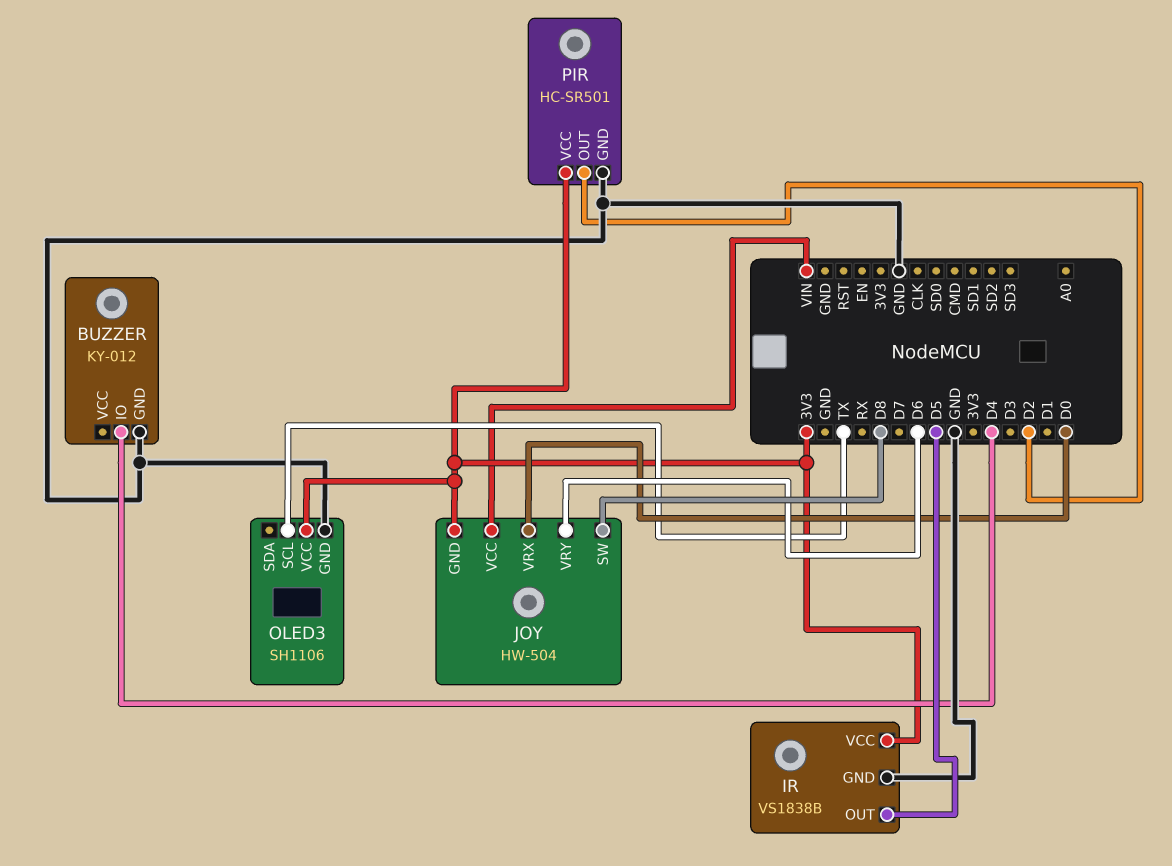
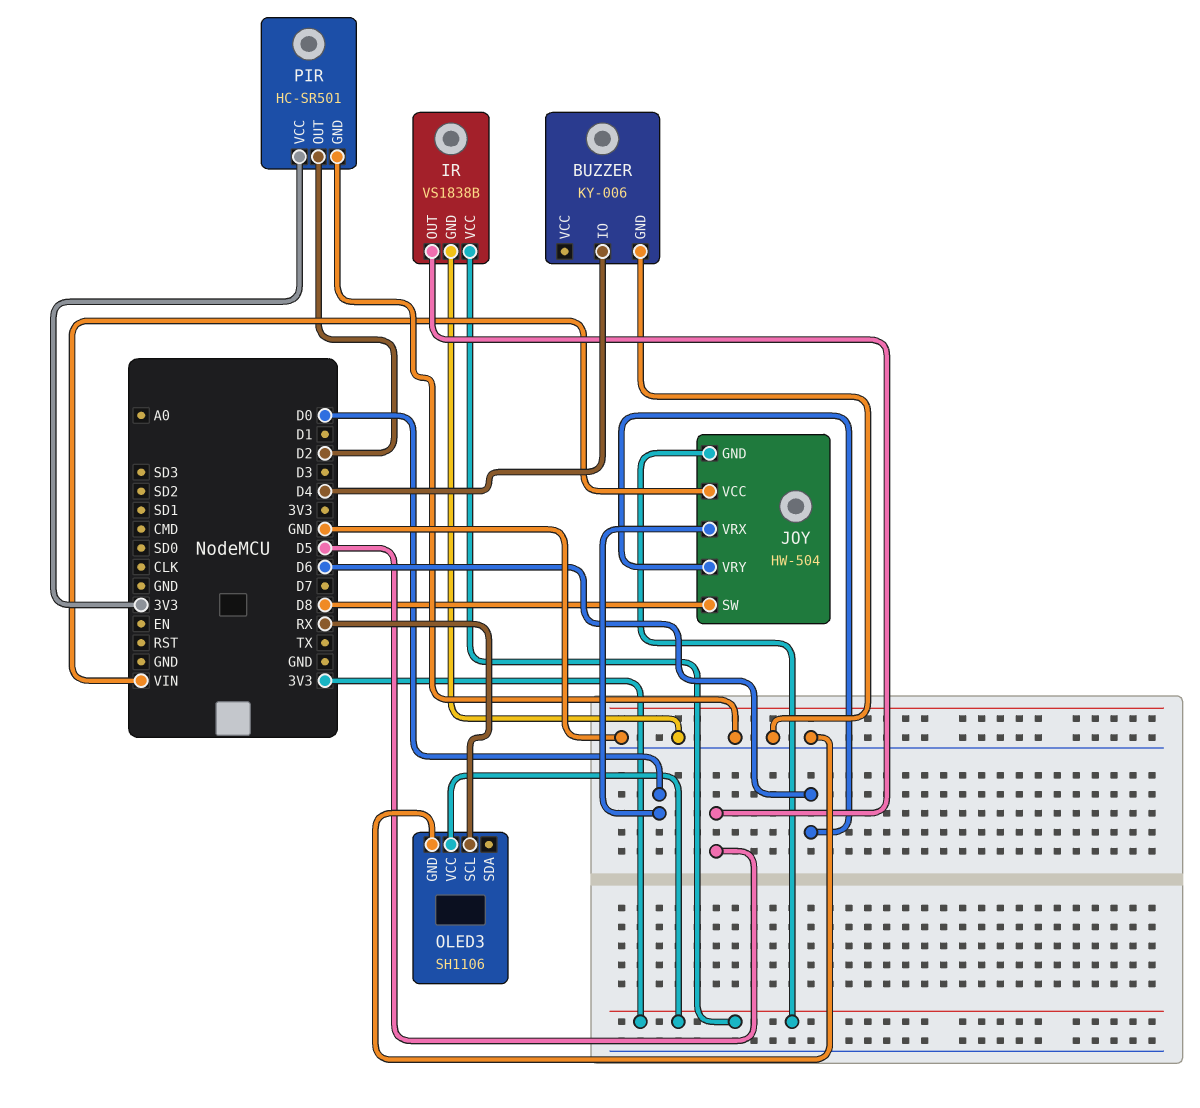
BUZZER: KY-012 -> KY-006
OLED3 pin SCL: TX -> RX

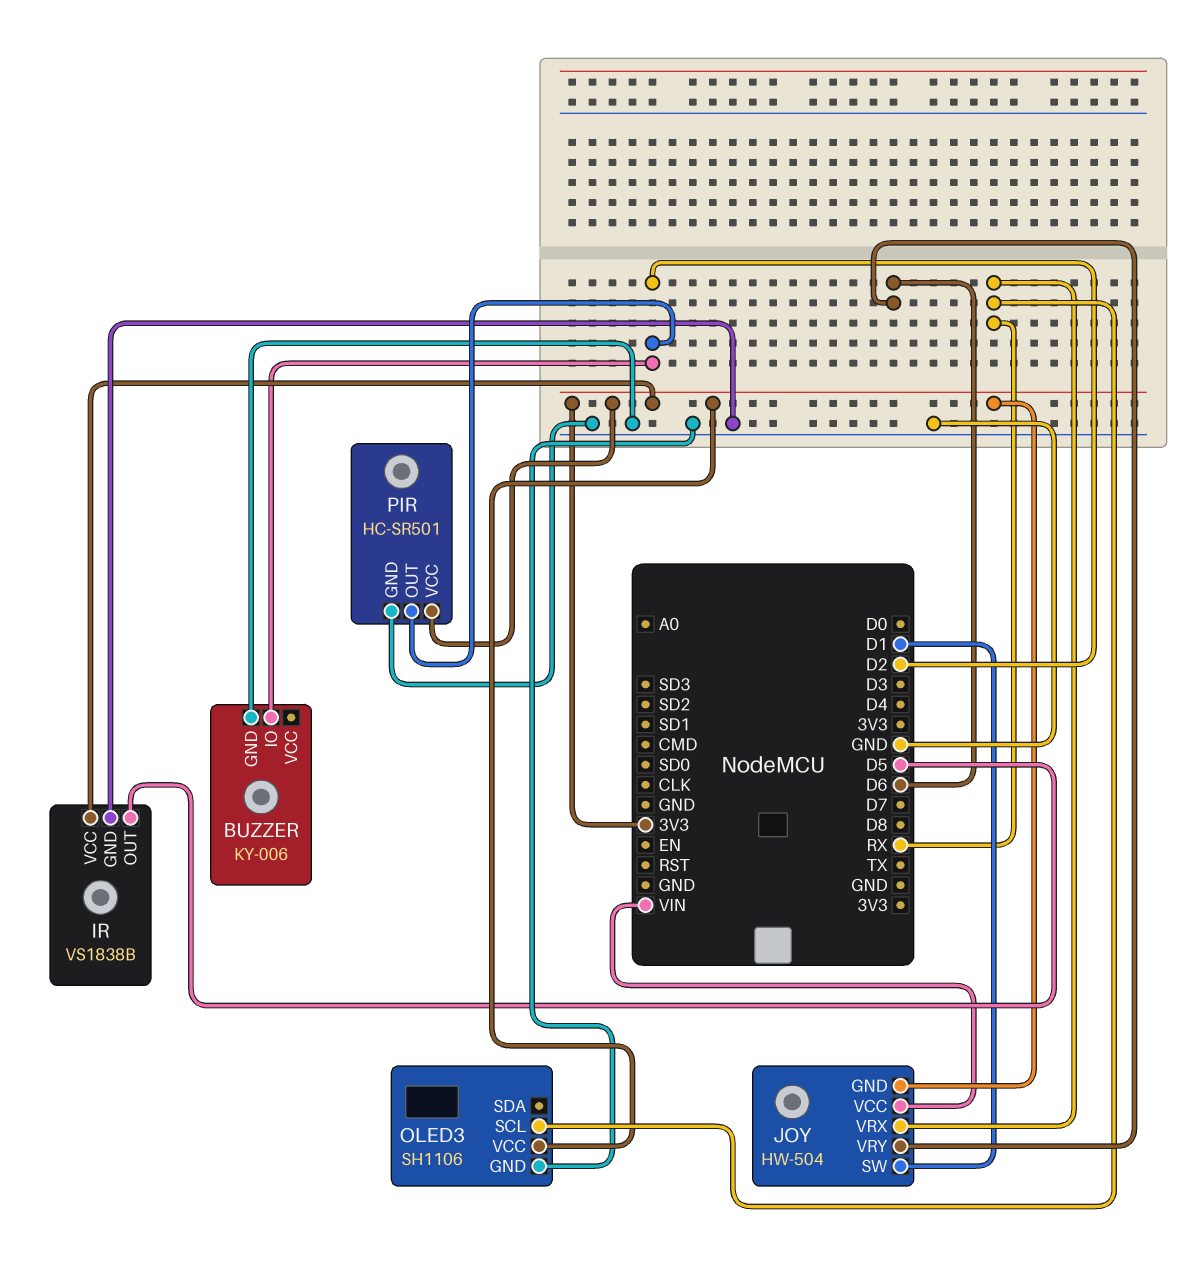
BUZZER pin IO: D4 -> D2
JOY pin SW: D8 -> D1
JOY pin VRX: D0 -> RX

